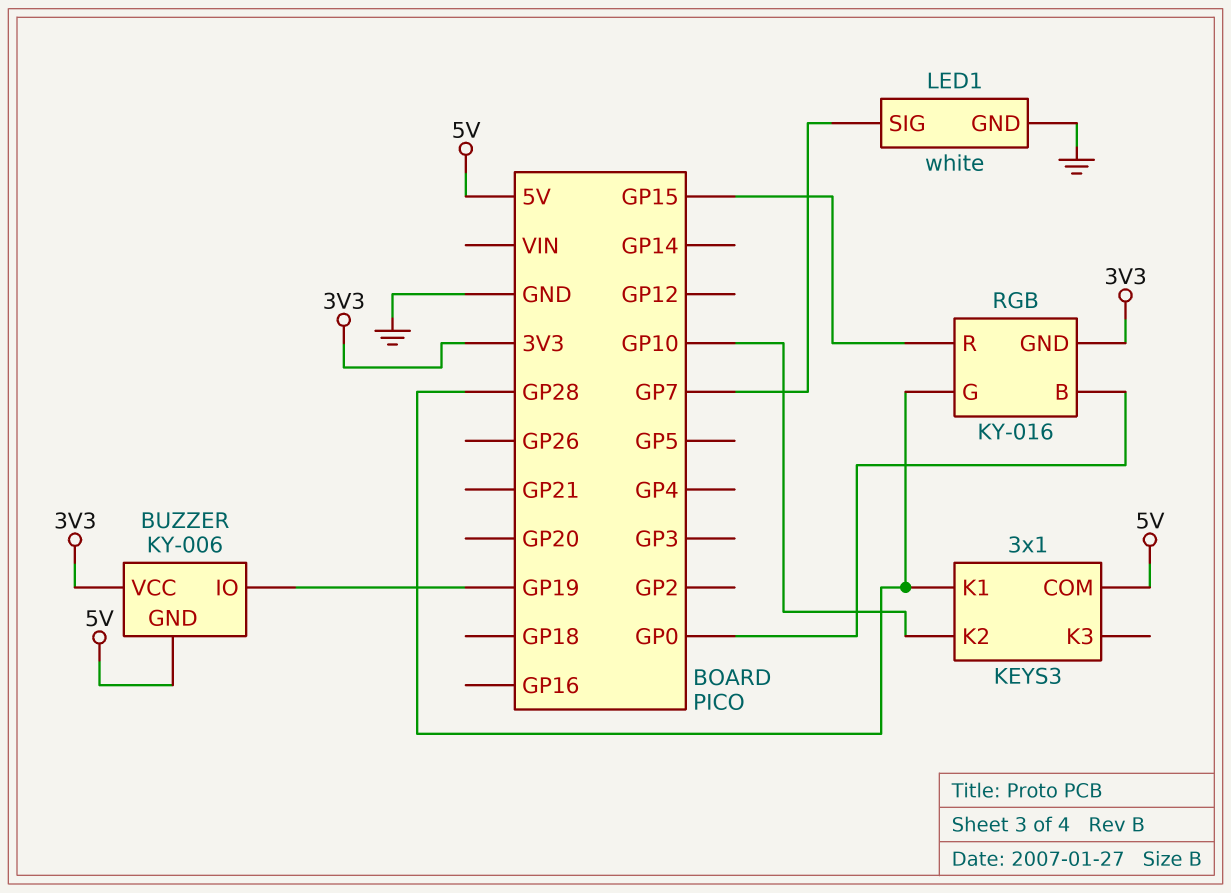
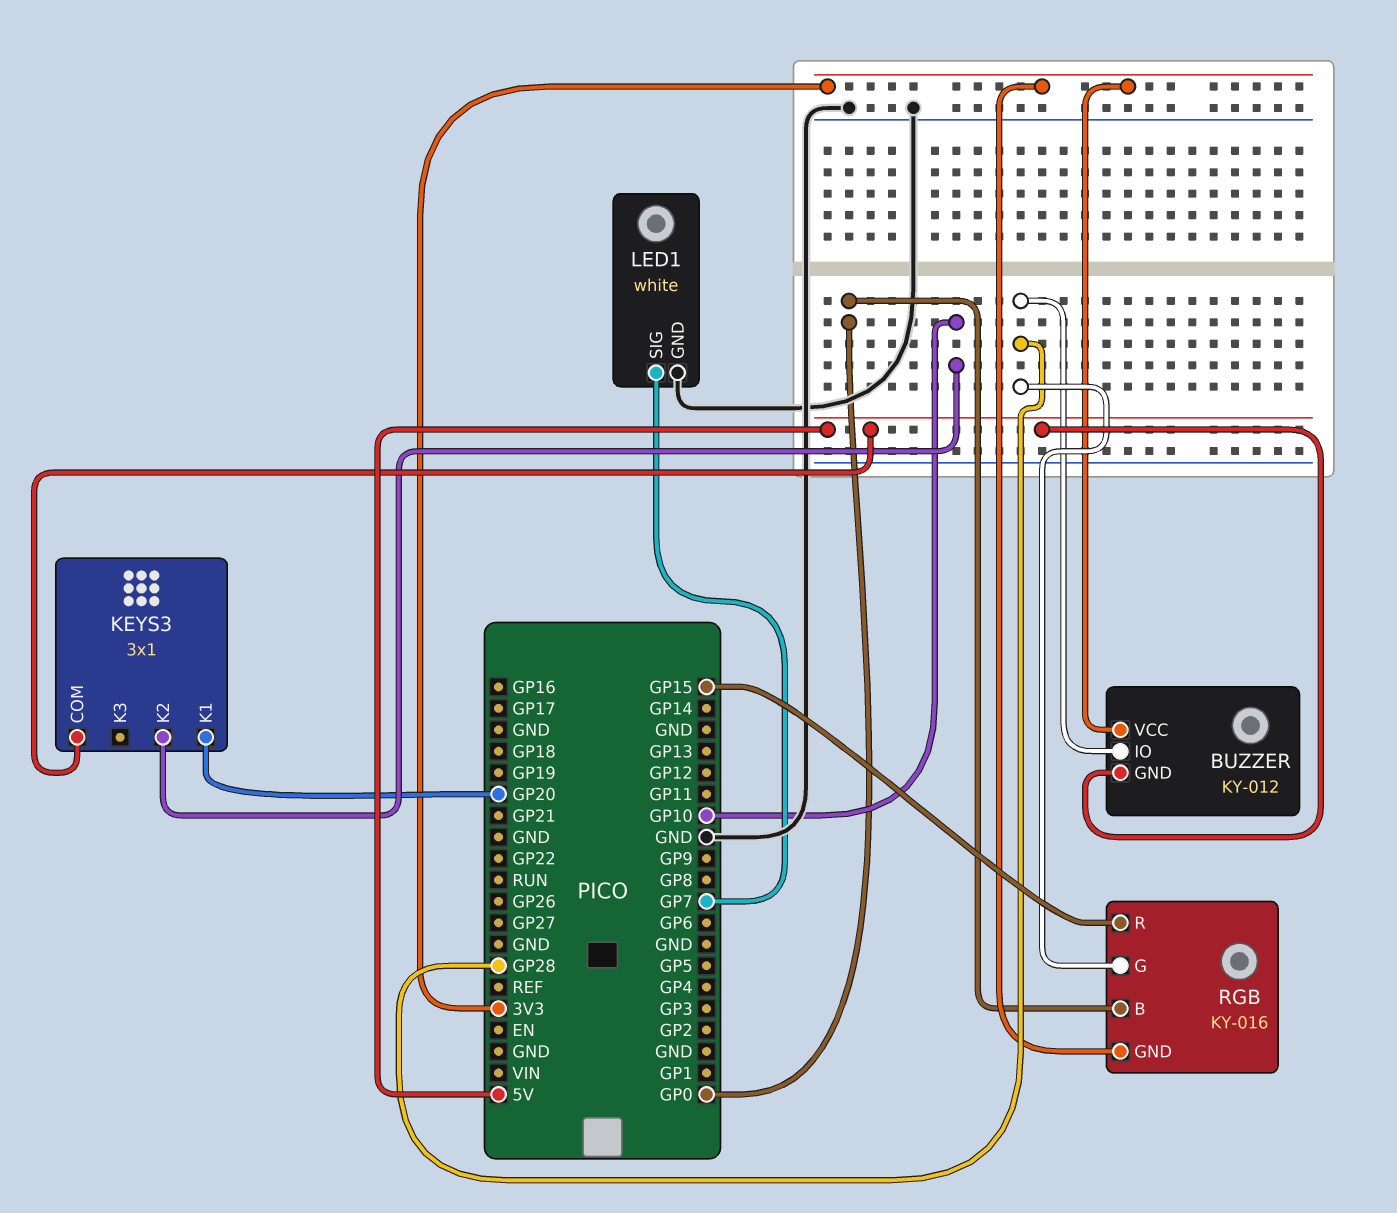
BUZZER: KY-006 -> KY-012
BUZZER pin IO: GP19 -> GP28
KEYS3 pin K1: GP28 -> GP20

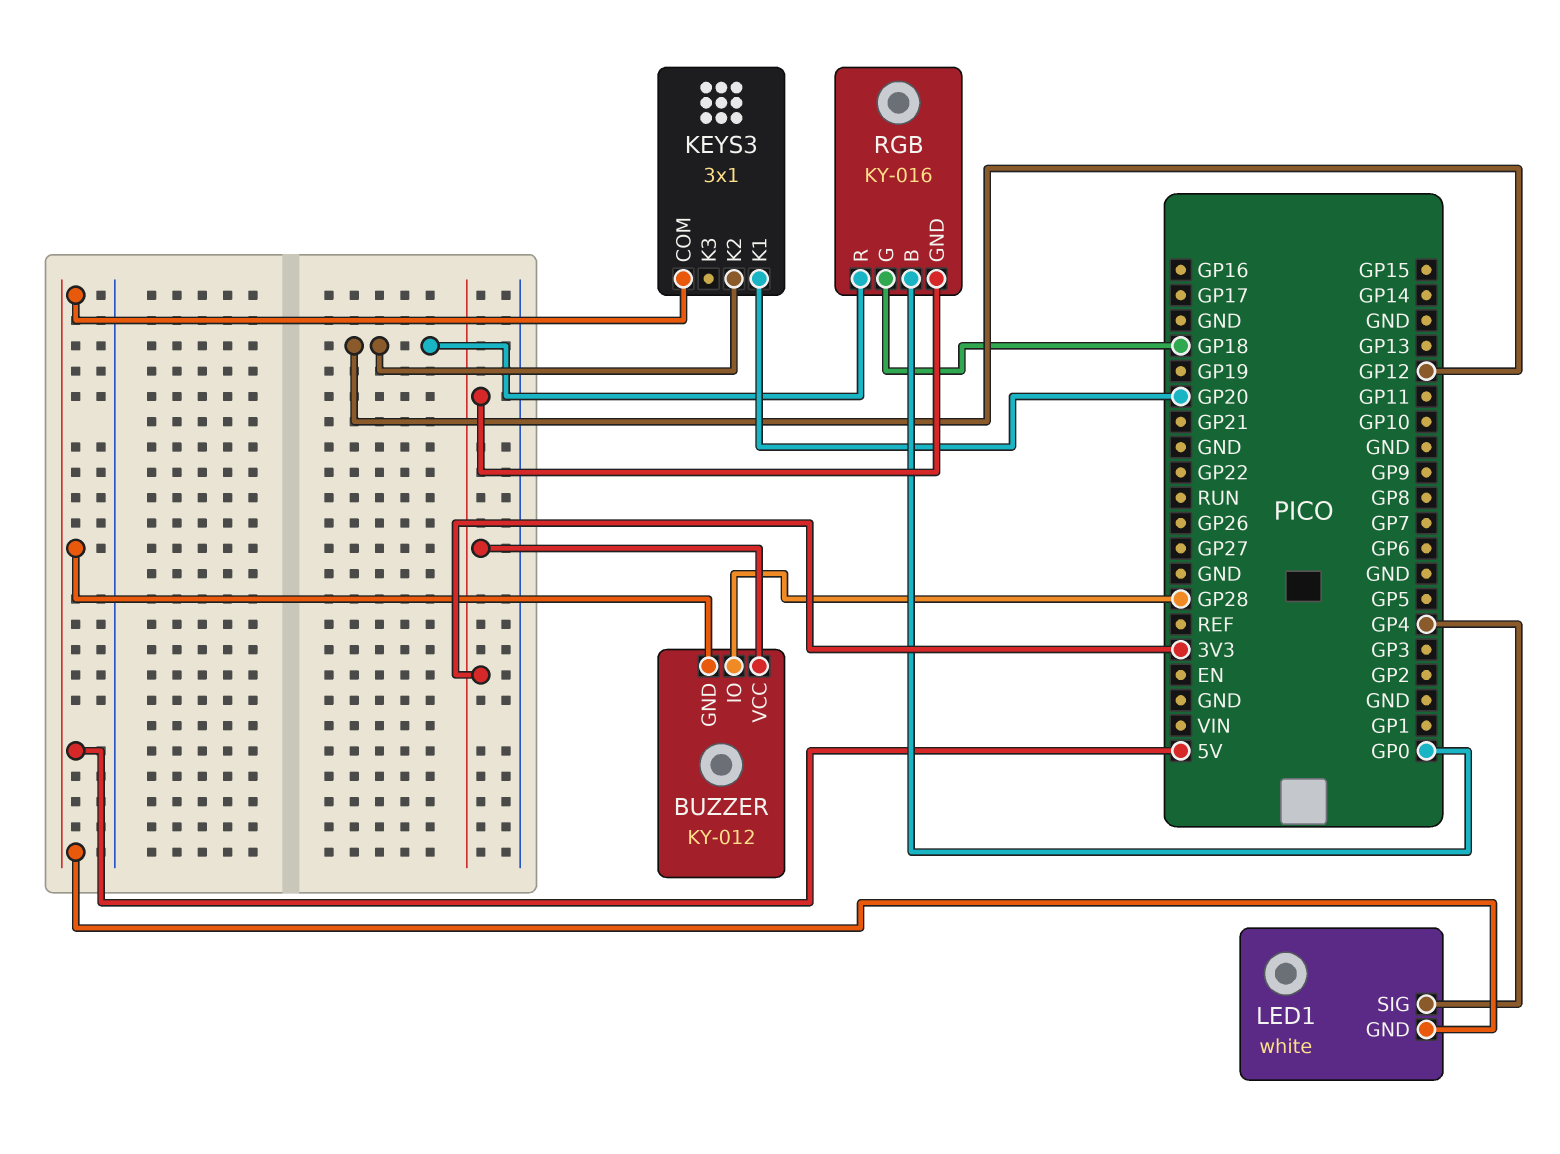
KEYS3 pin K2: GP10 -> GP12
LED1 pin GND: GND -> 5V
LED1 pin SIG: GP7 -> GP4
RGB pin G: GP28 -> GP18
RGB pin R: GP15 -> GP12

